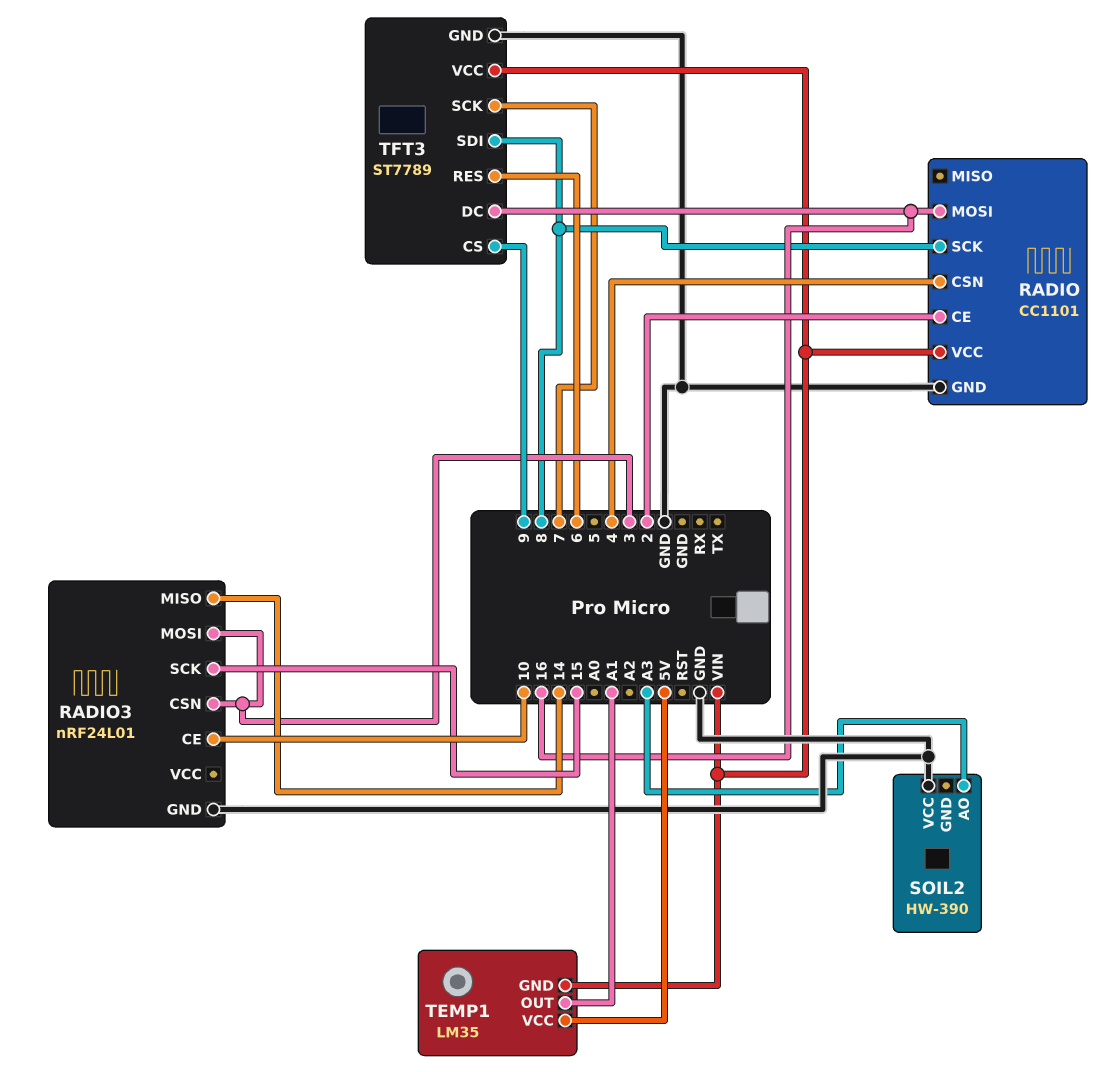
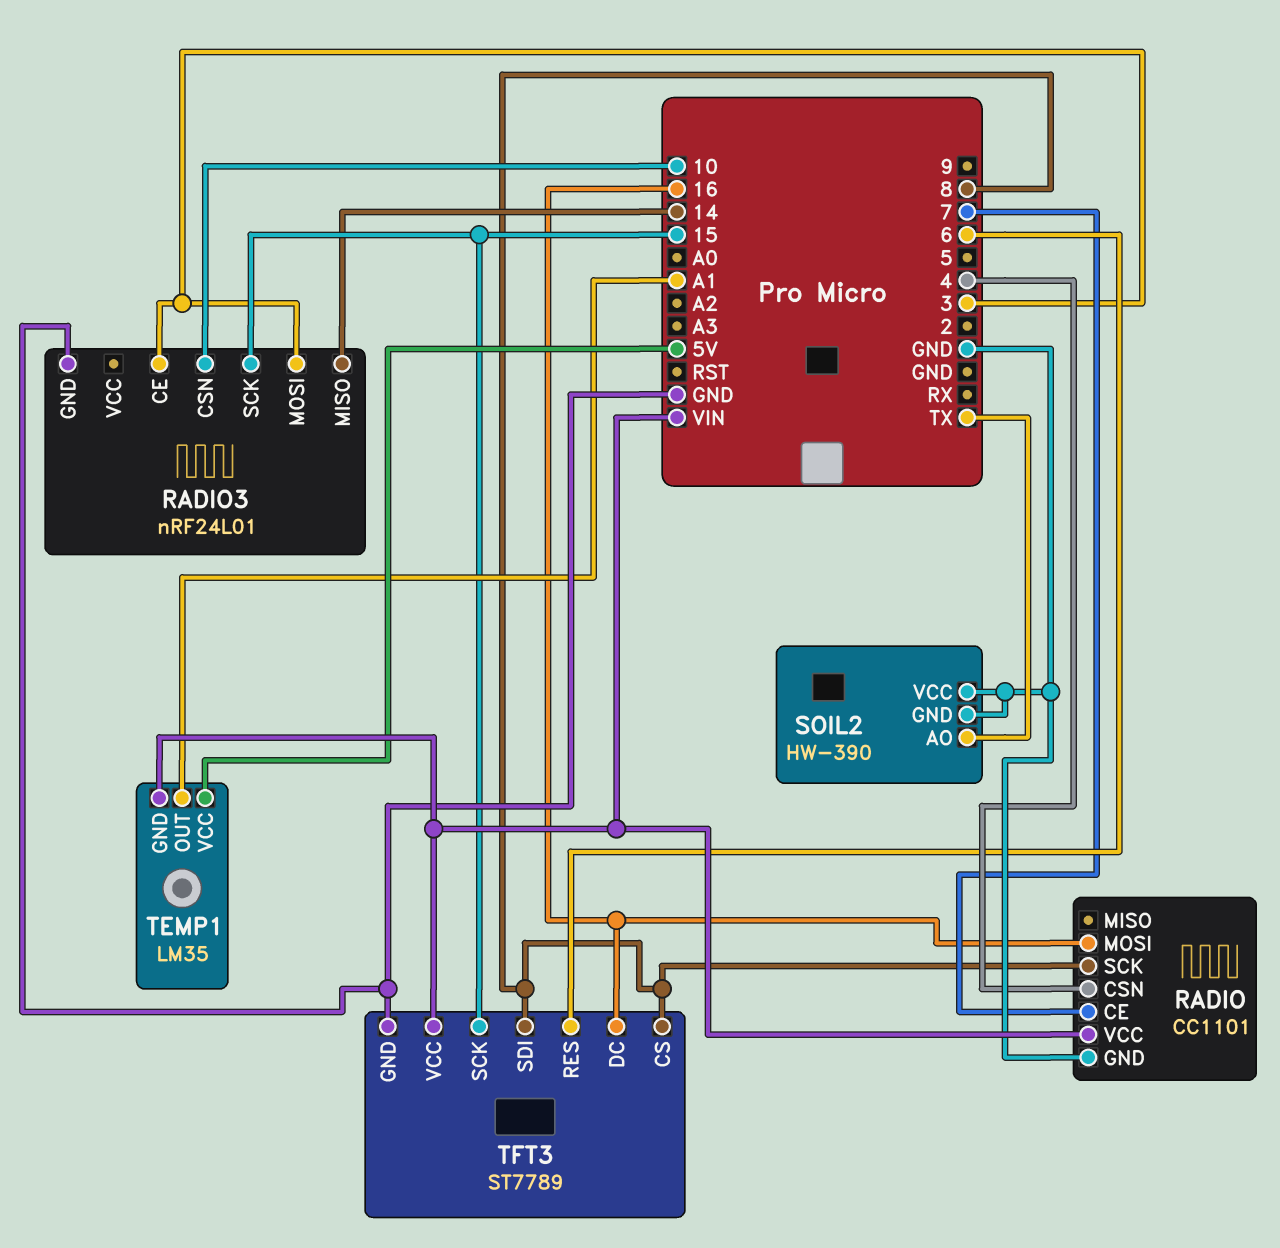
RADIO pin CE: 2 -> 7
RADIO3 pin CE: 10 -> 3
RADIO3 pin CSN: 3 -> 10
SOIL2 pin AO: A3 -> TX
SOIL2 pin GND: none -> GND
TFT3 pin CS: 9 -> 8
TFT3 pin SCK: 7 -> 15

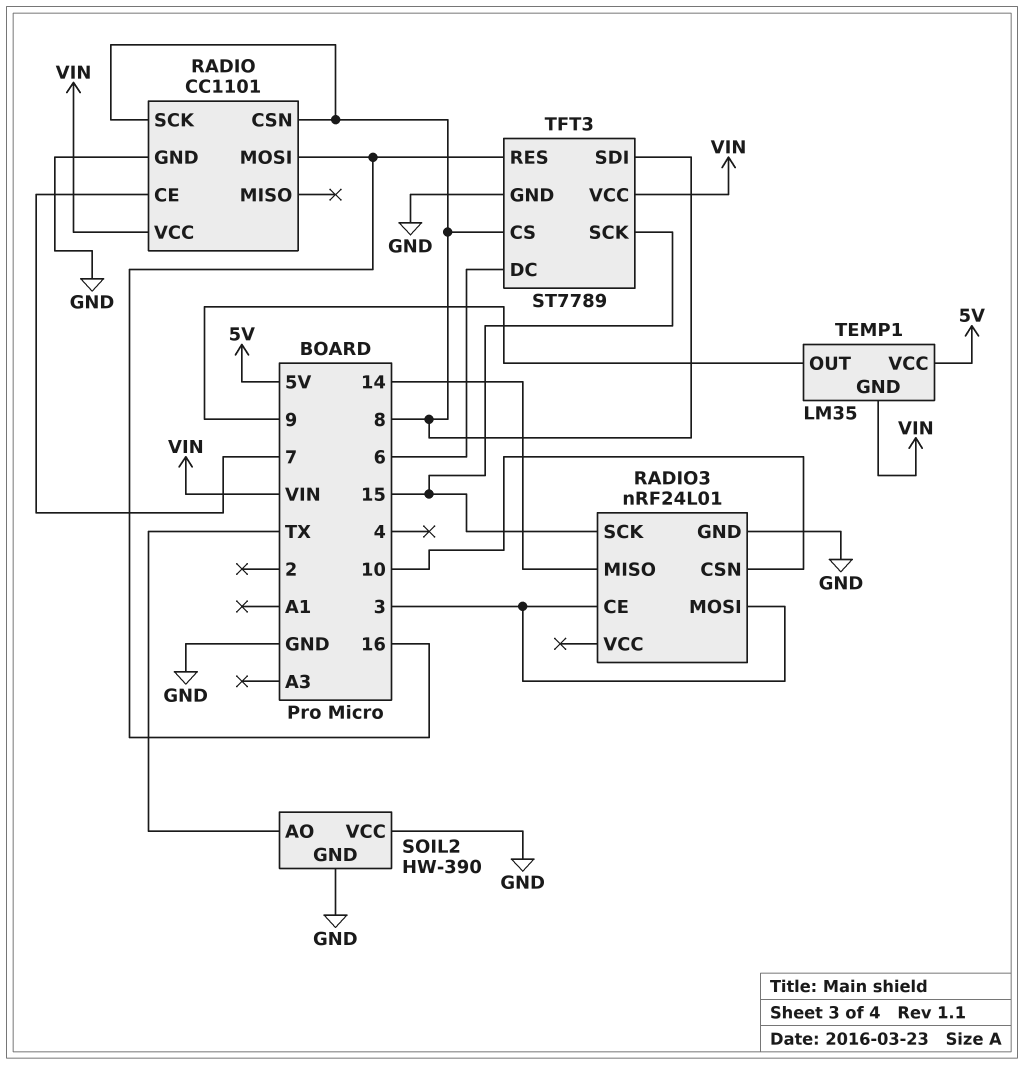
RADIO pin CSN: 4 -> 8
TEMP1 pin OUT: A1 -> 9
TFT3 pin DC: 16 -> 6
TFT3 pin RES: 6 -> 16

